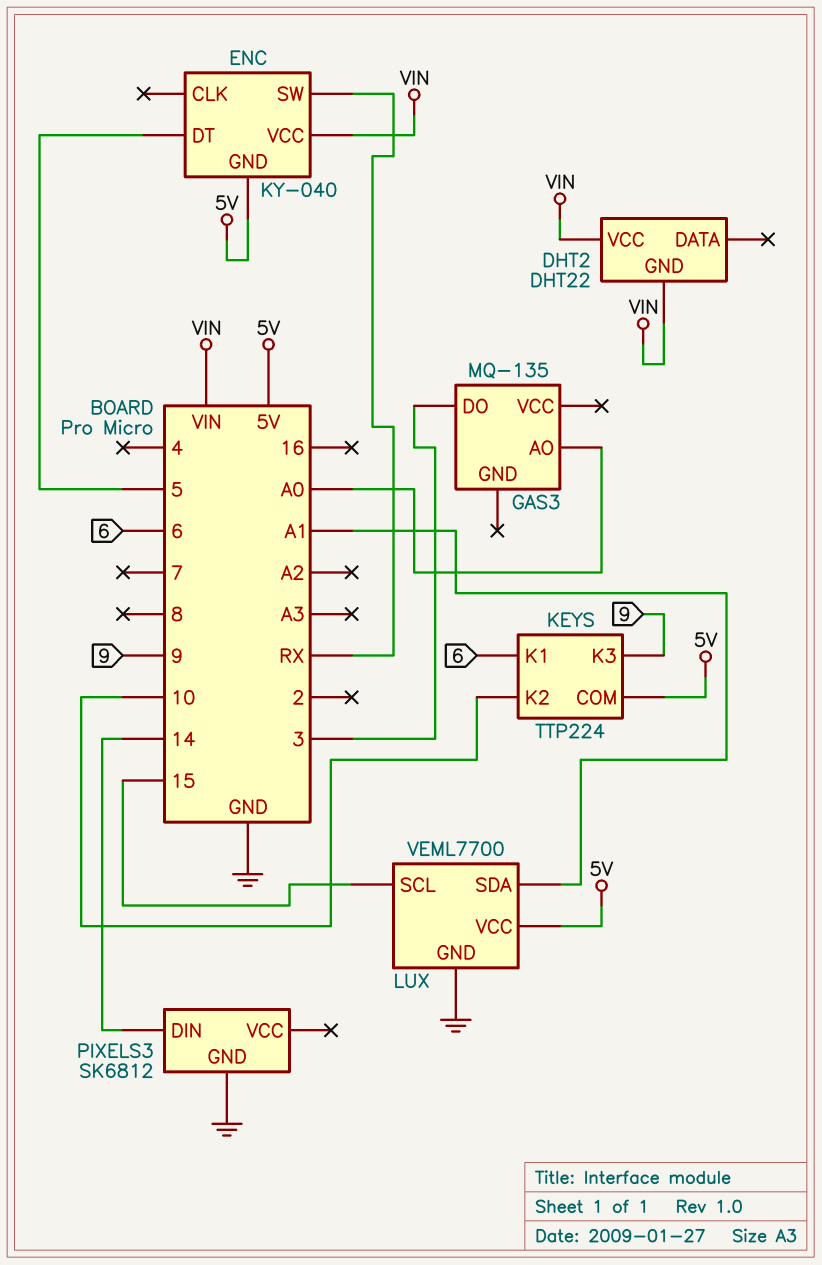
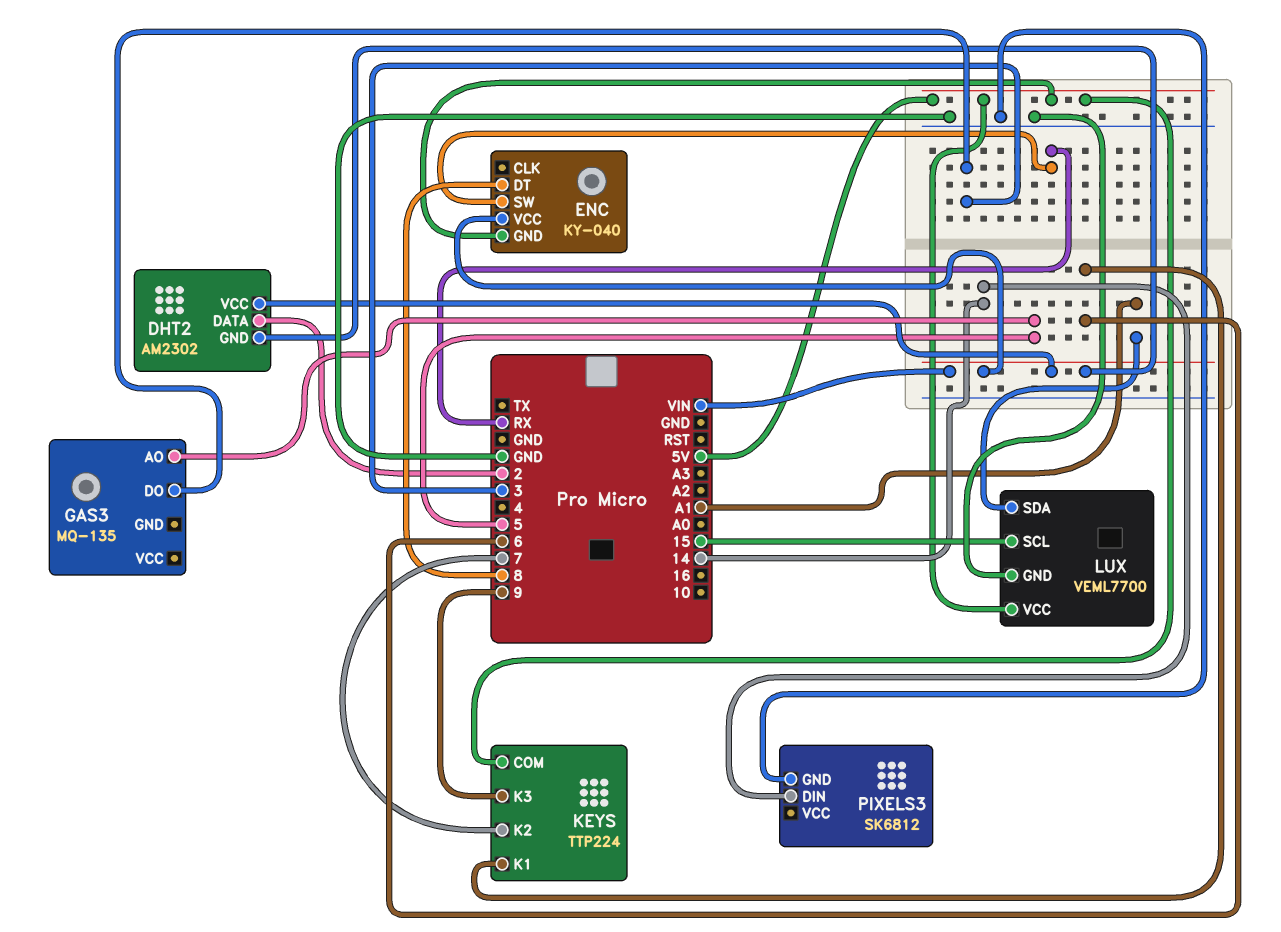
DHT2: DHT22 -> AM2302
DHT2 pin DATA: none -> 2
ENC pin DT: 5 -> 8
GAS3 pin AO: A0 -> 5
KEYS pin K2: 10 -> 7

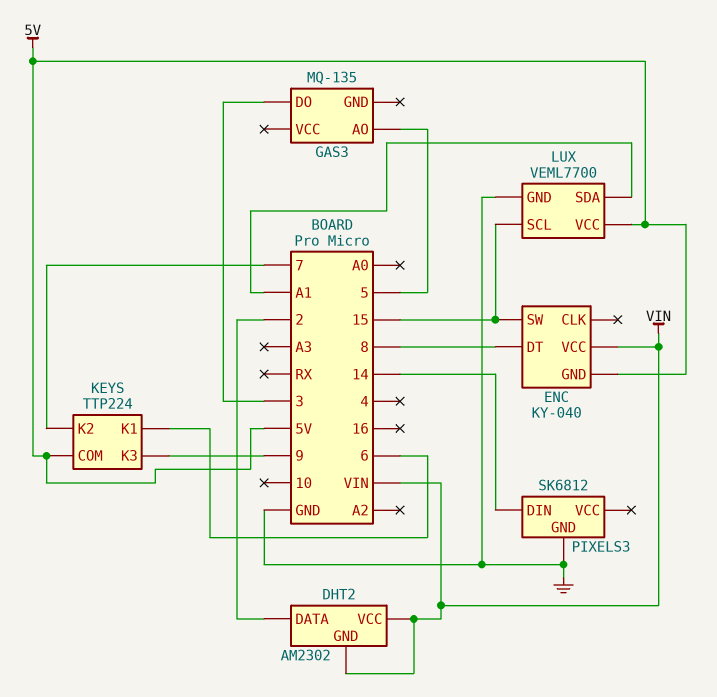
ENC pin SW: RX -> 15

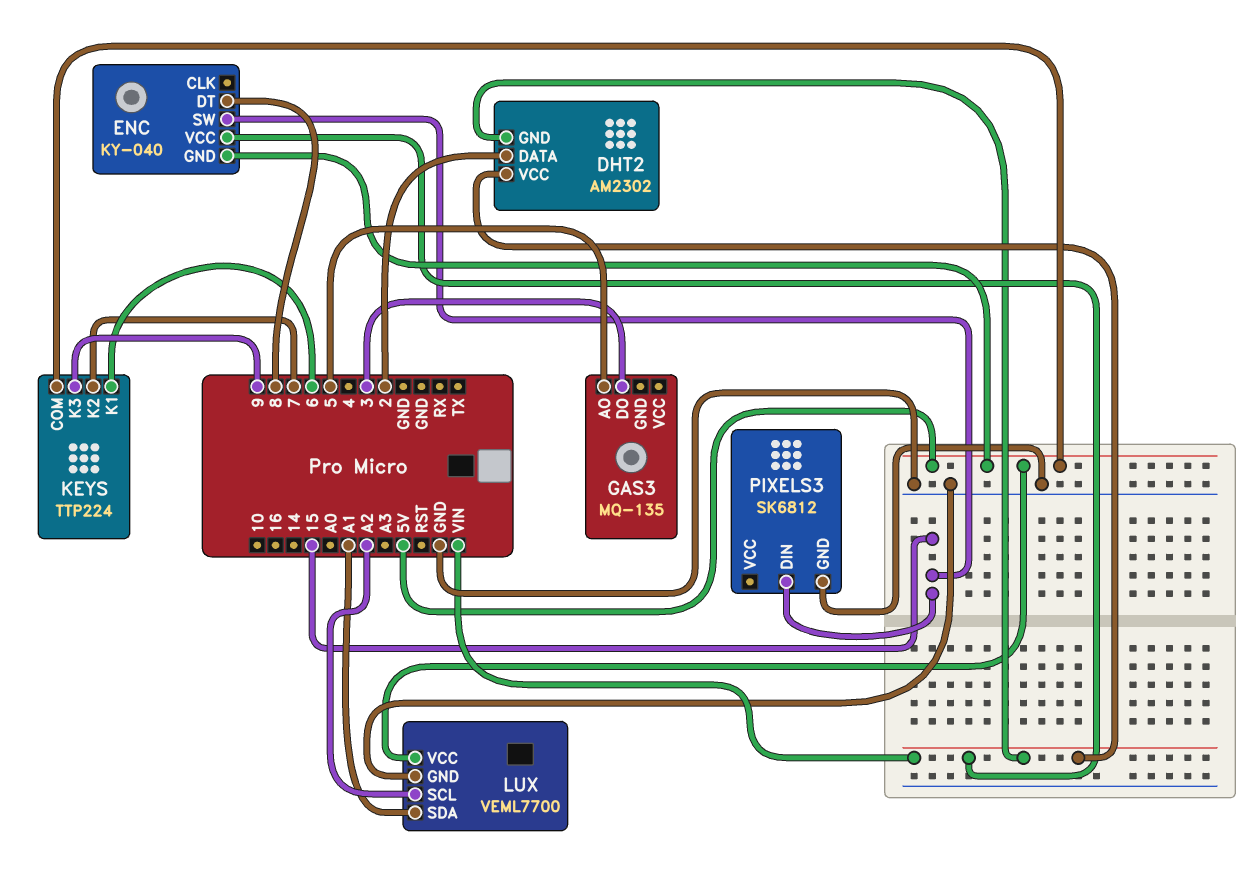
LUX pin SCL: 15 -> A2
PIXELS3 pin DIN: 14 -> 15

